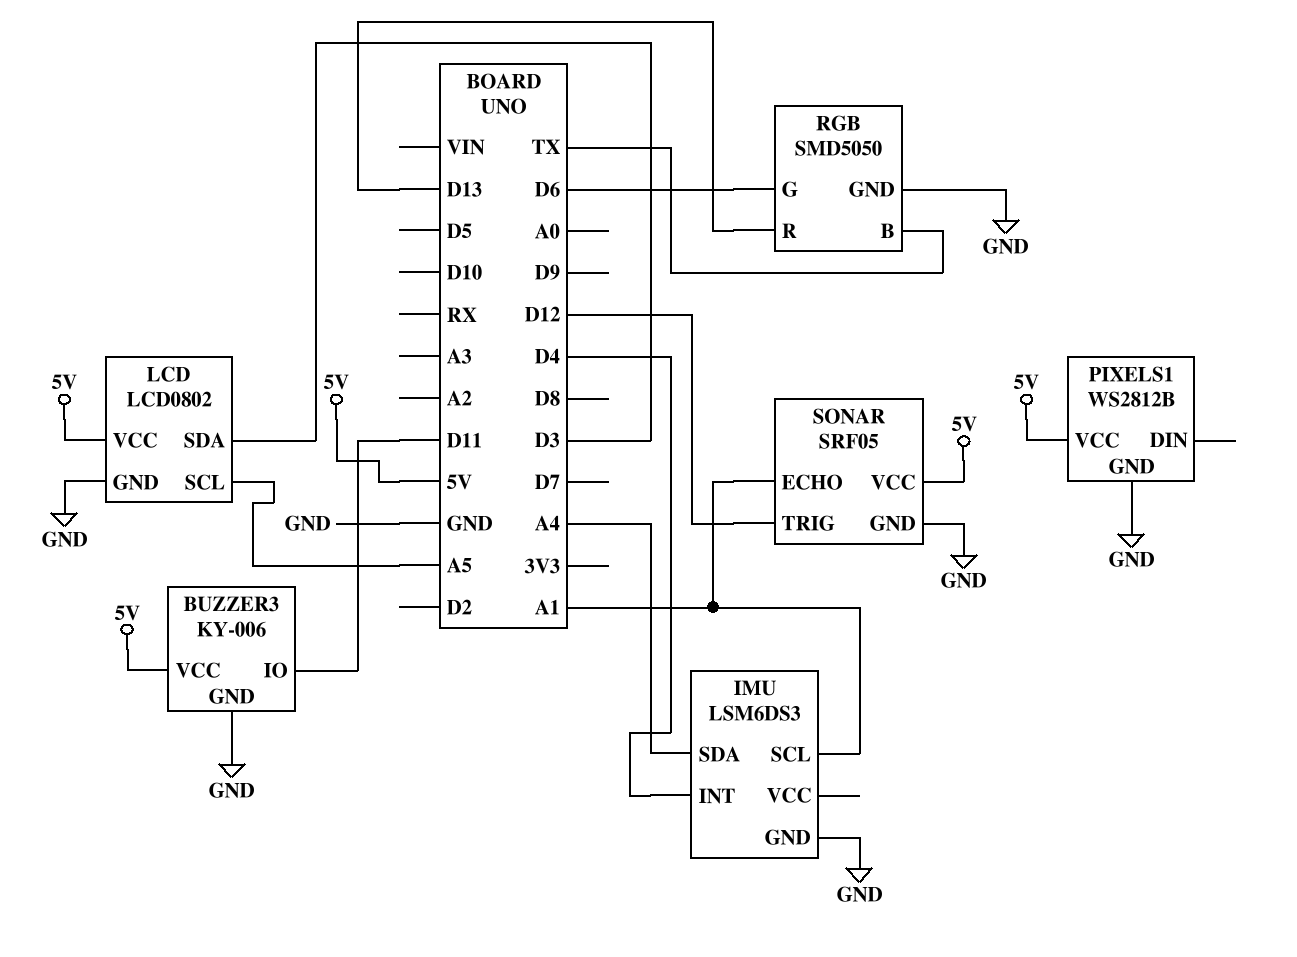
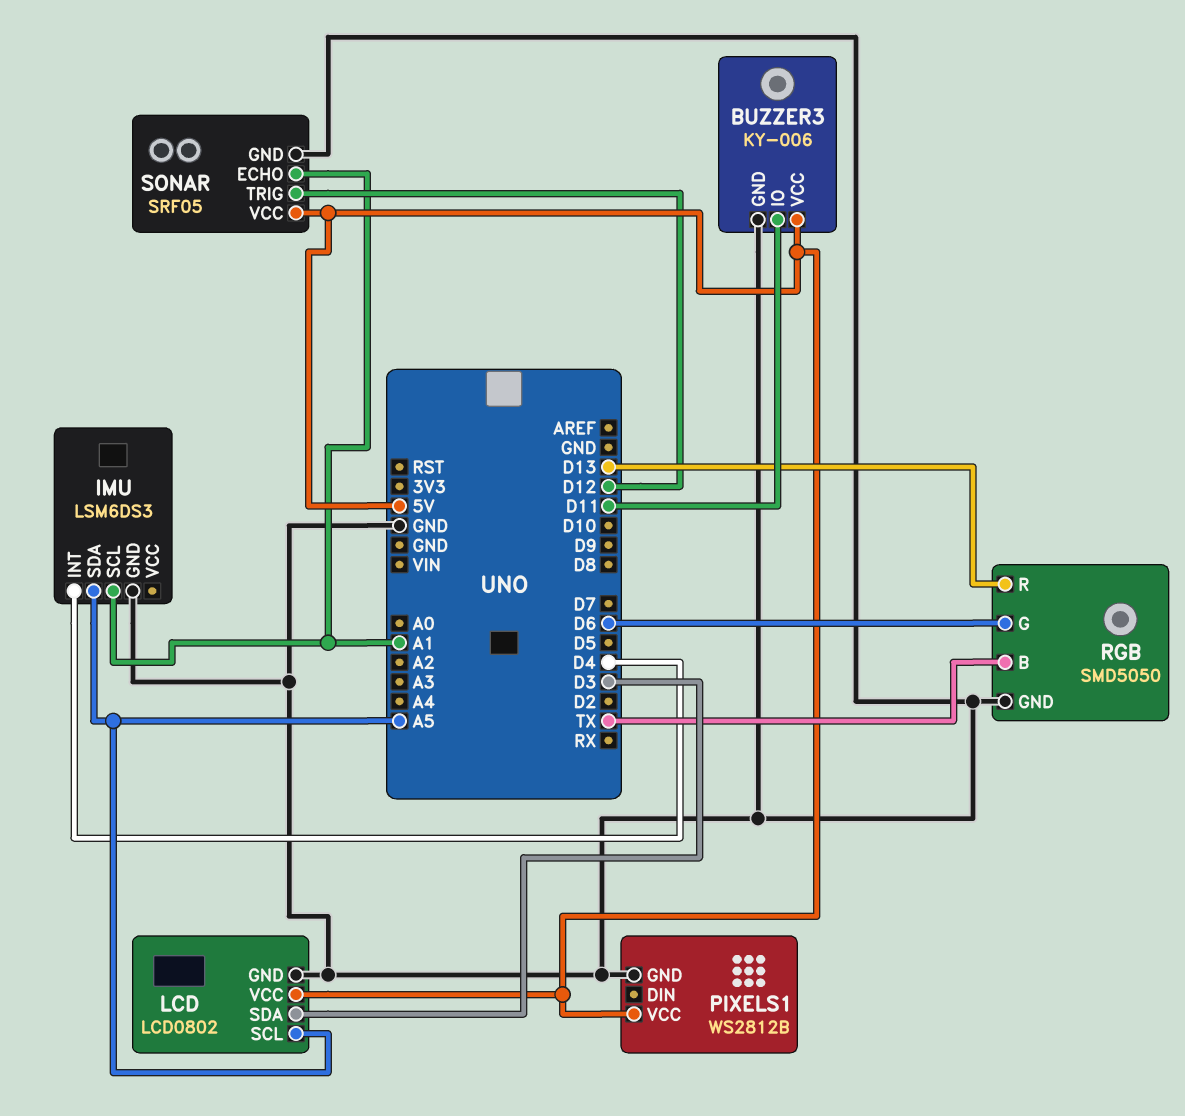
IMU pin SDA: A4 -> A5

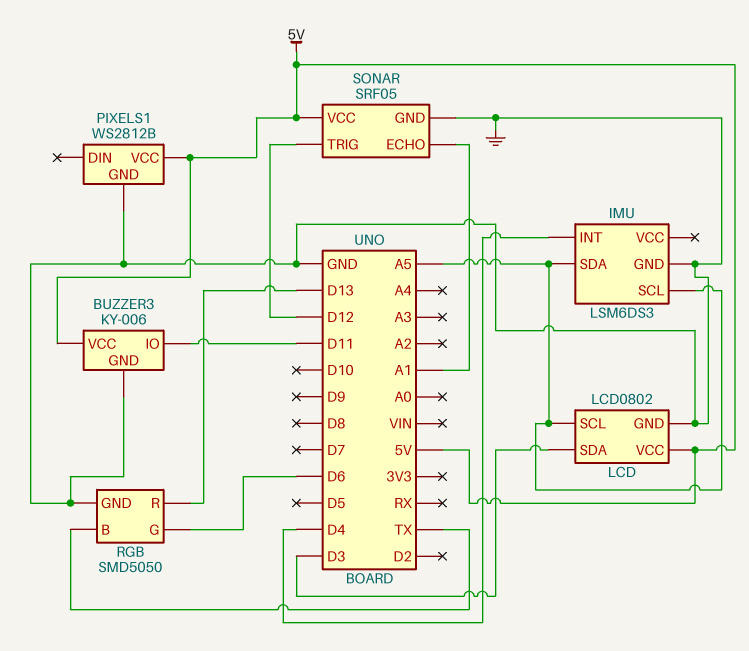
IMU pin SCL: A1 -> A5

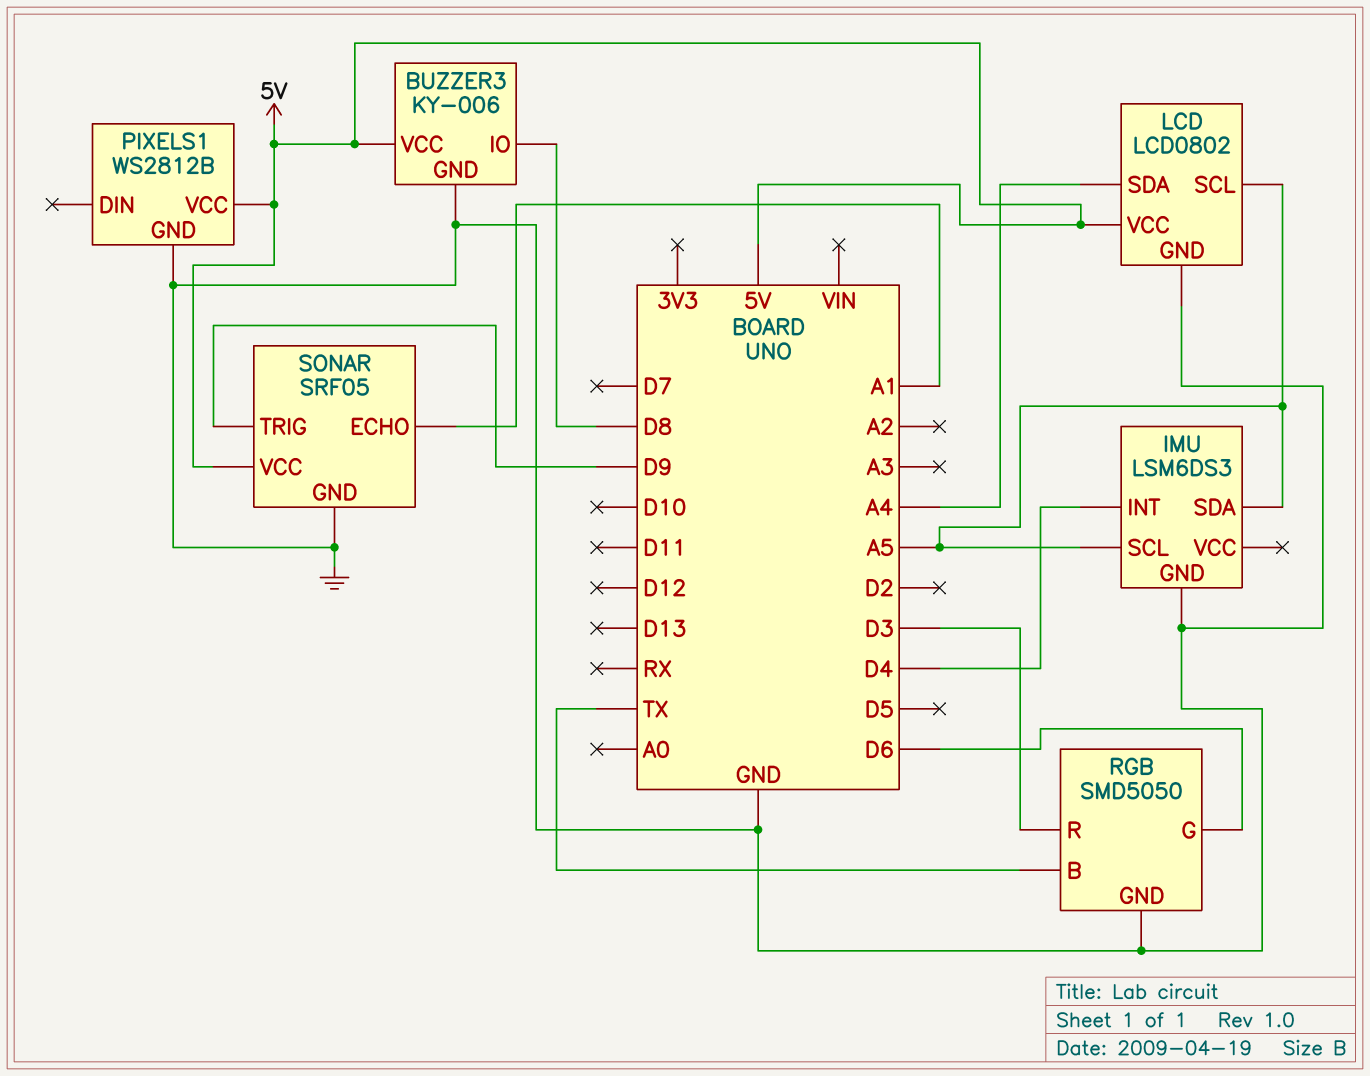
BUZZER3 pin IO: D11 -> D8
LCD pin SDA: D3 -> A4
RGB pin R: D13 -> D3
SONAR pin TRIG: D12 -> D9

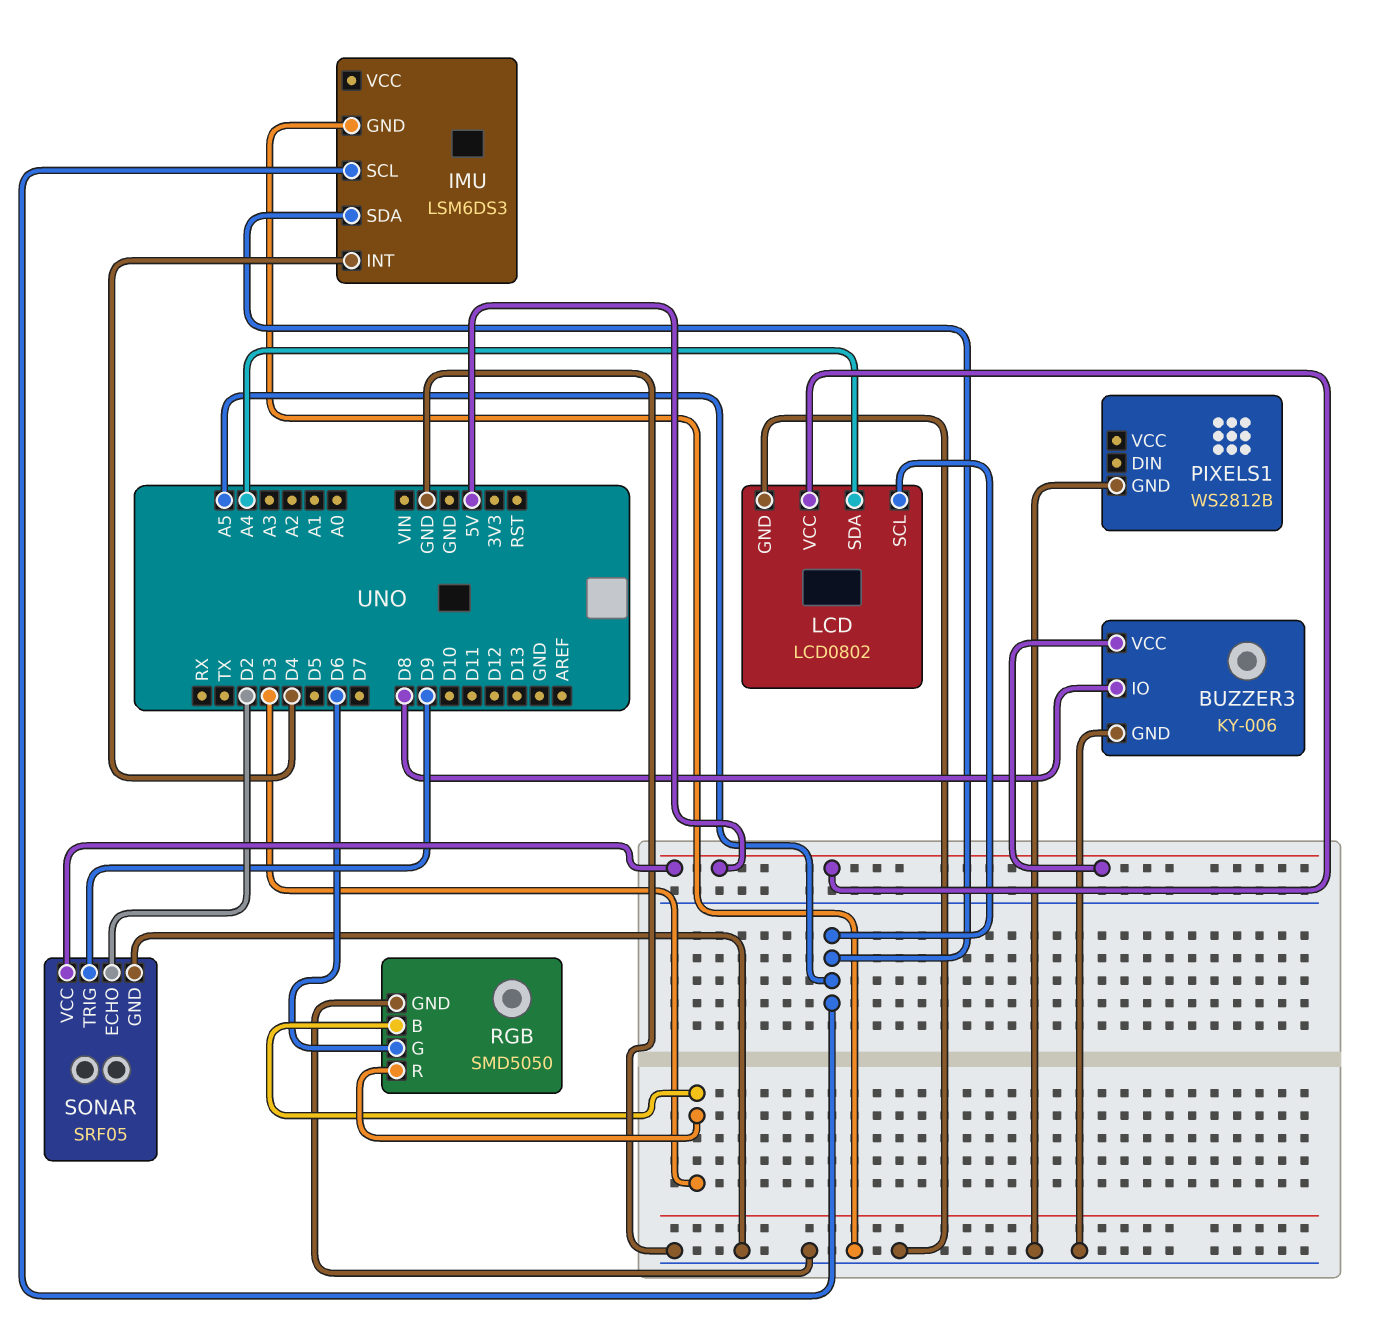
PIXELS1 pin VCC: 5V -> none
RGB pin B: TX -> D3
SONAR pin ECHO: A1 -> D2

